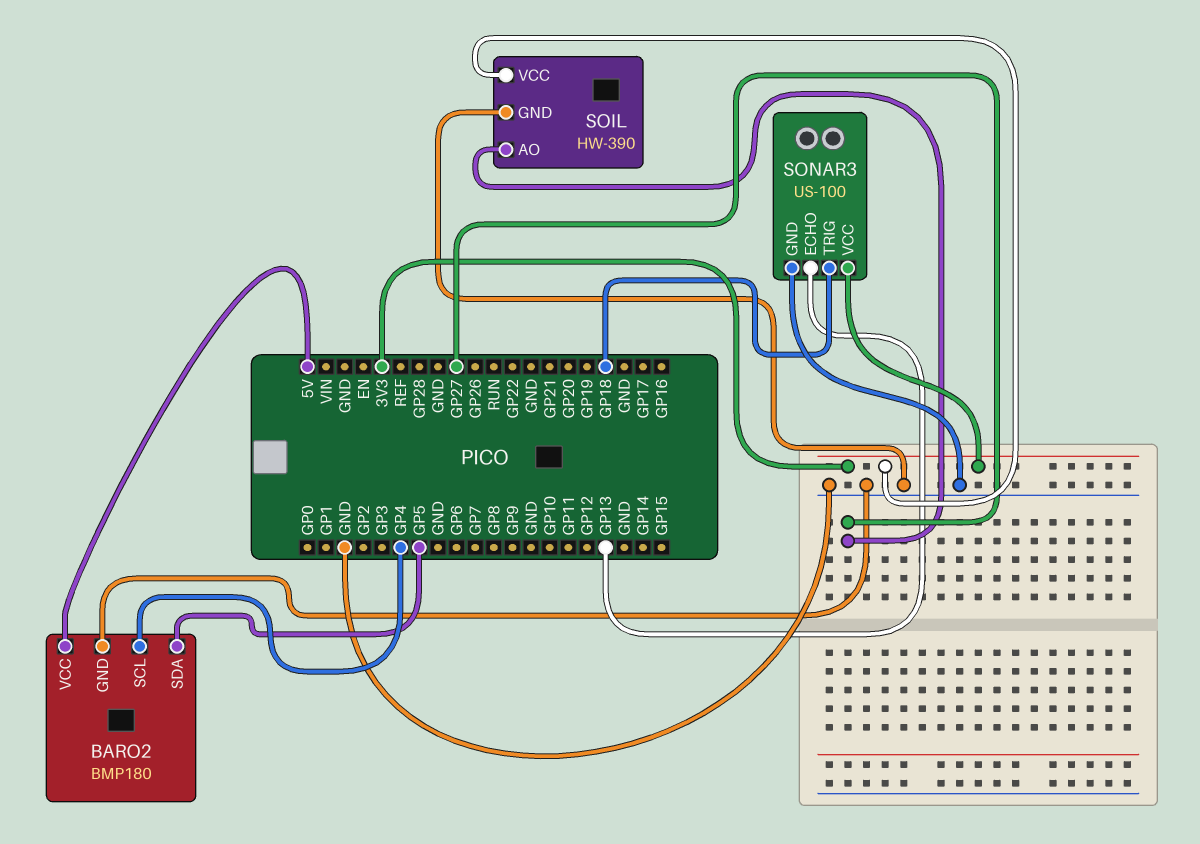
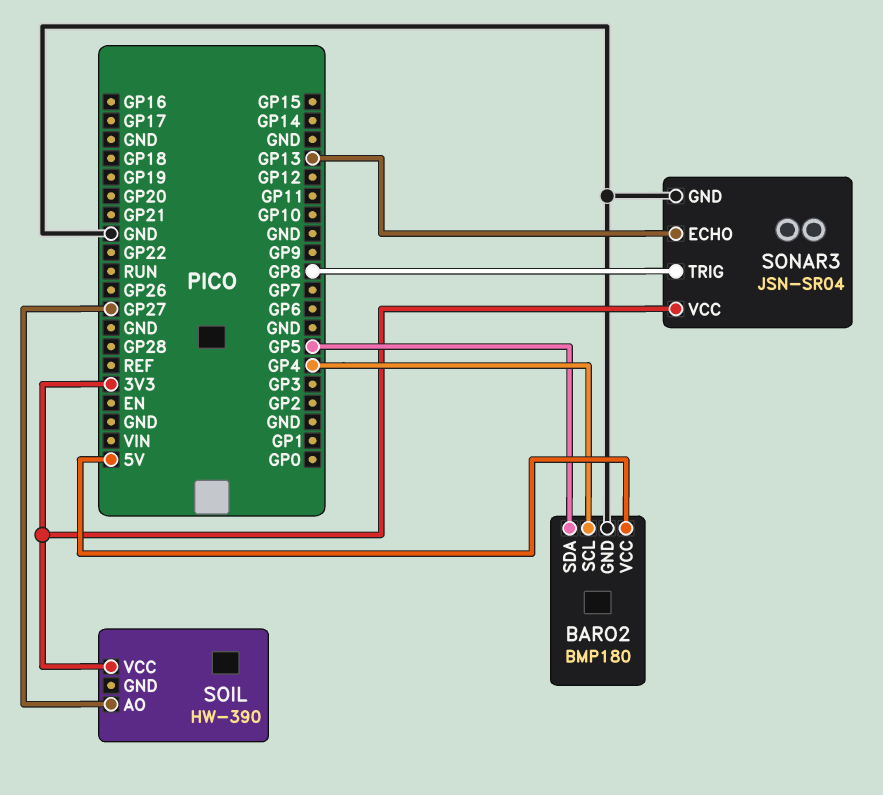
SOIL pin GND: GND -> none
SONAR3: US-100 -> JSN-SR04
SONAR3 pin TRIG: GP18 -> GP8

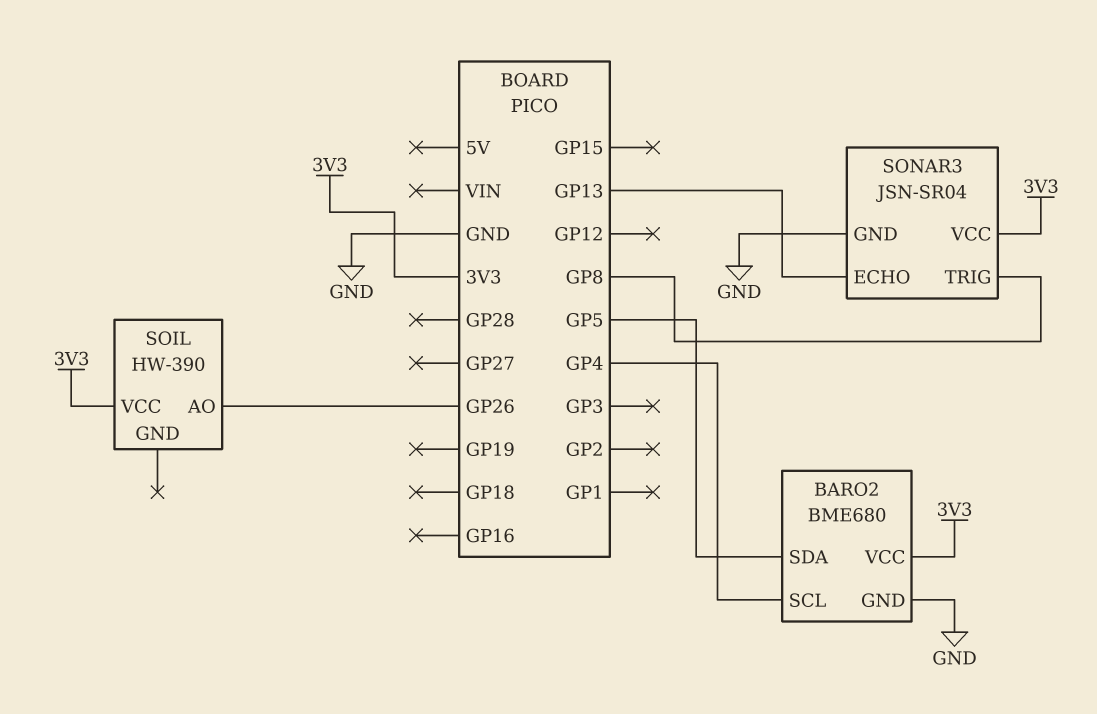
BARO2: BMP180 -> BME680
BARO2 pin VCC: 5V -> 3V3
SOIL pin AO: GP27 -> GP26

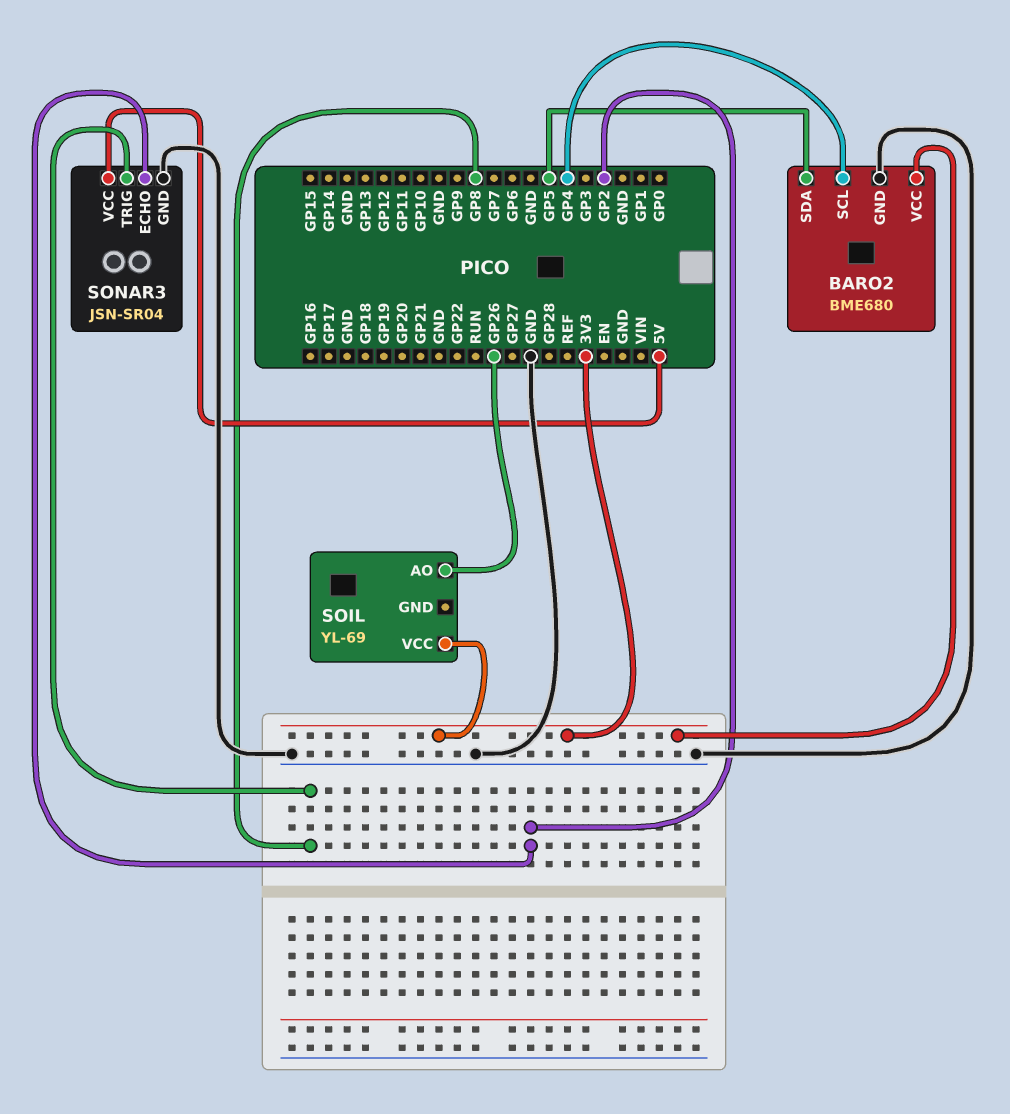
SOIL: HW-390 -> YL-69
SONAR3 pin ECHO: GP13 -> GP2
SONAR3 pin VCC: 3V3 -> 5V

